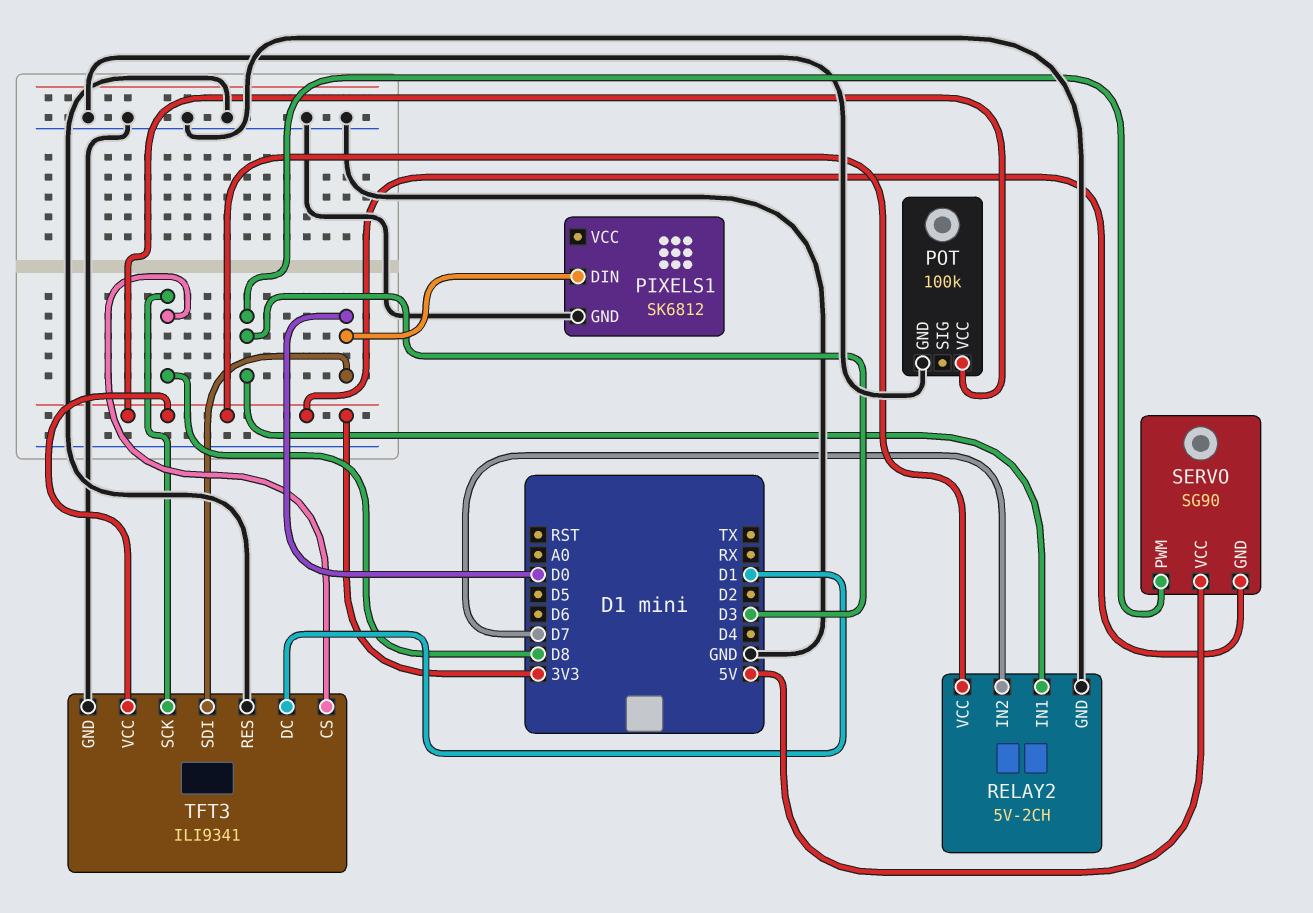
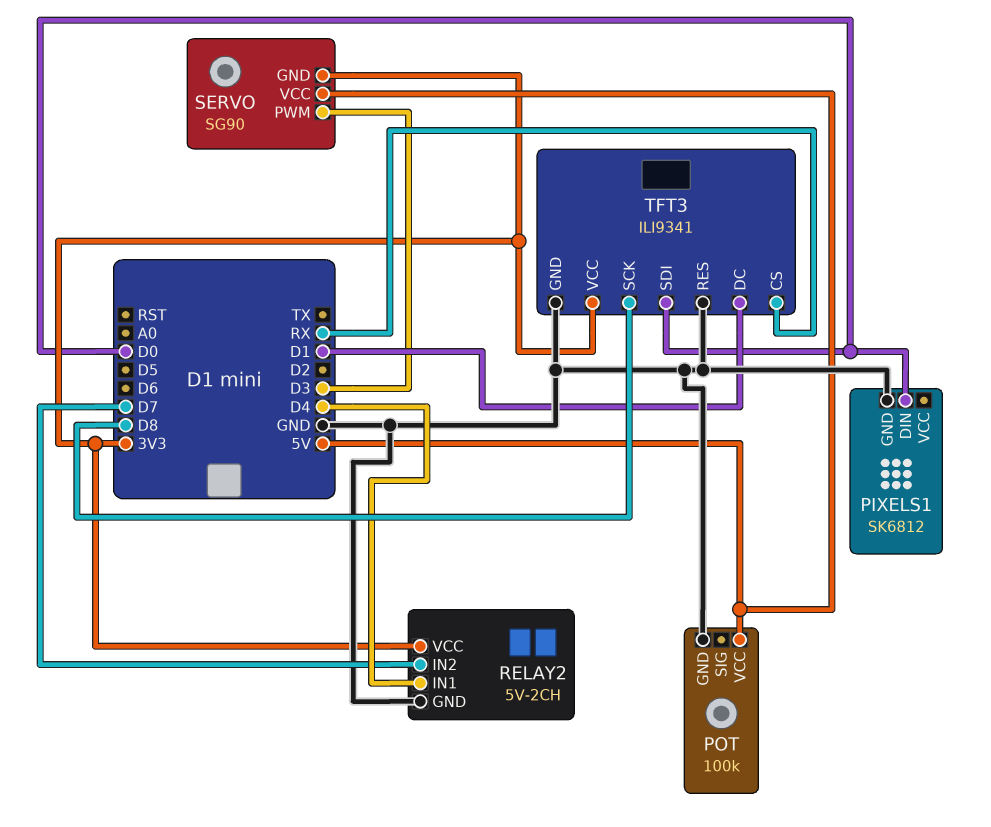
POT pin VCC: 3V3 -> 5V
RELAY2 pin IN1: D3 -> D4
TFT3 pin CS: D8 -> RX

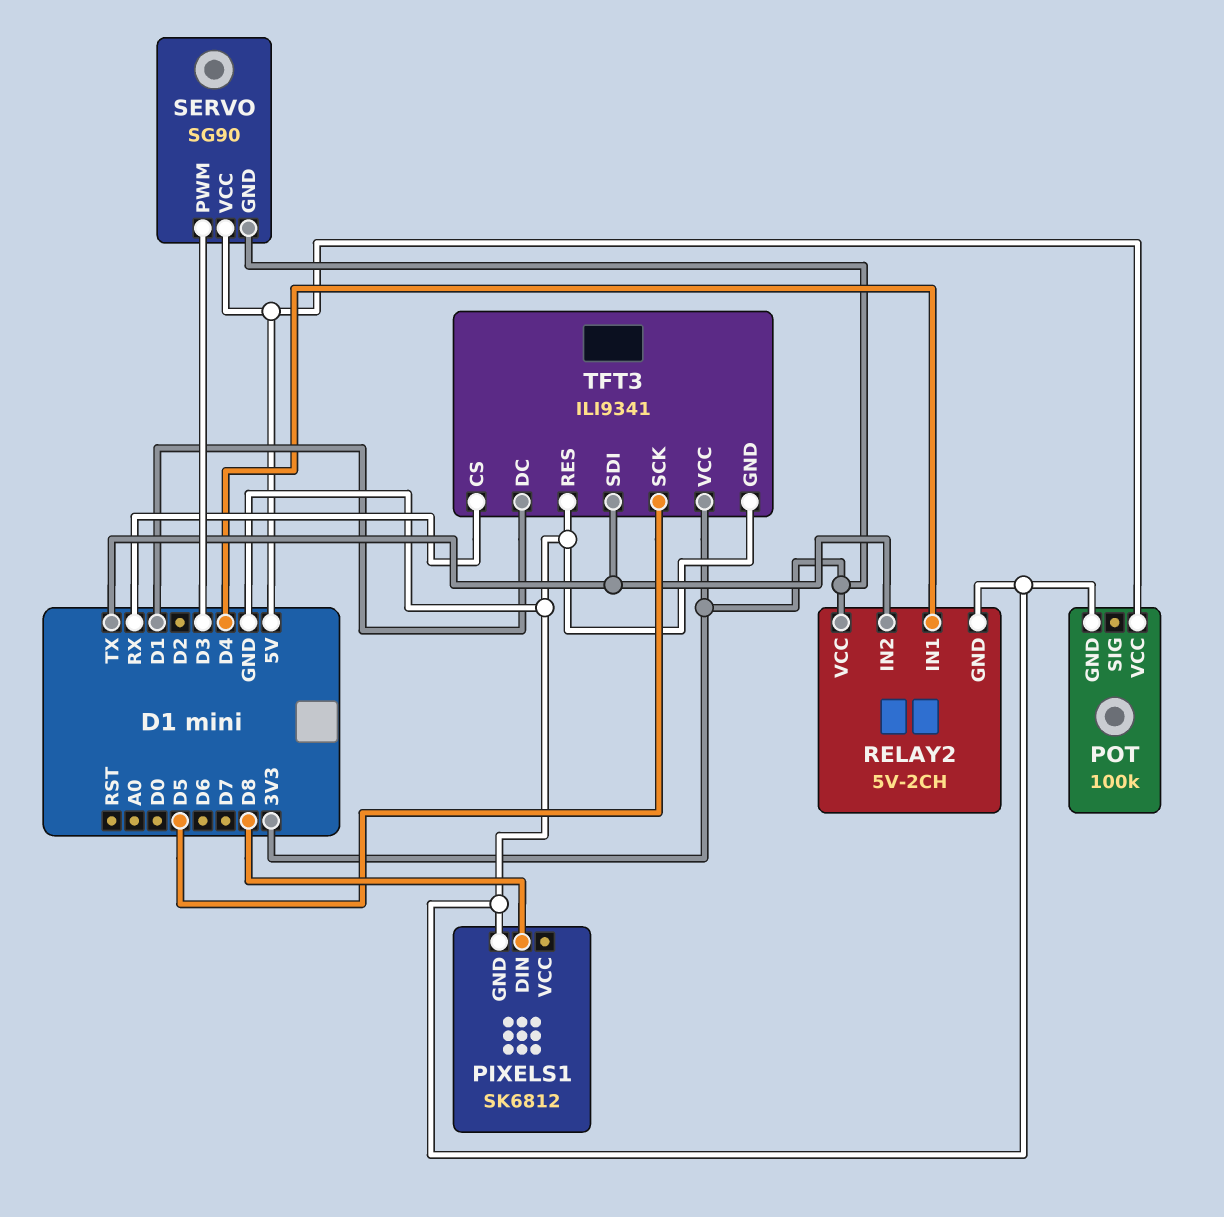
PIXELS1 pin DIN: D0 -> D8
RELAY2 pin IN2: D7 -> TX
TFT3 pin SCK: D8 -> D5
TFT3 pin SDI: D0 -> TX

